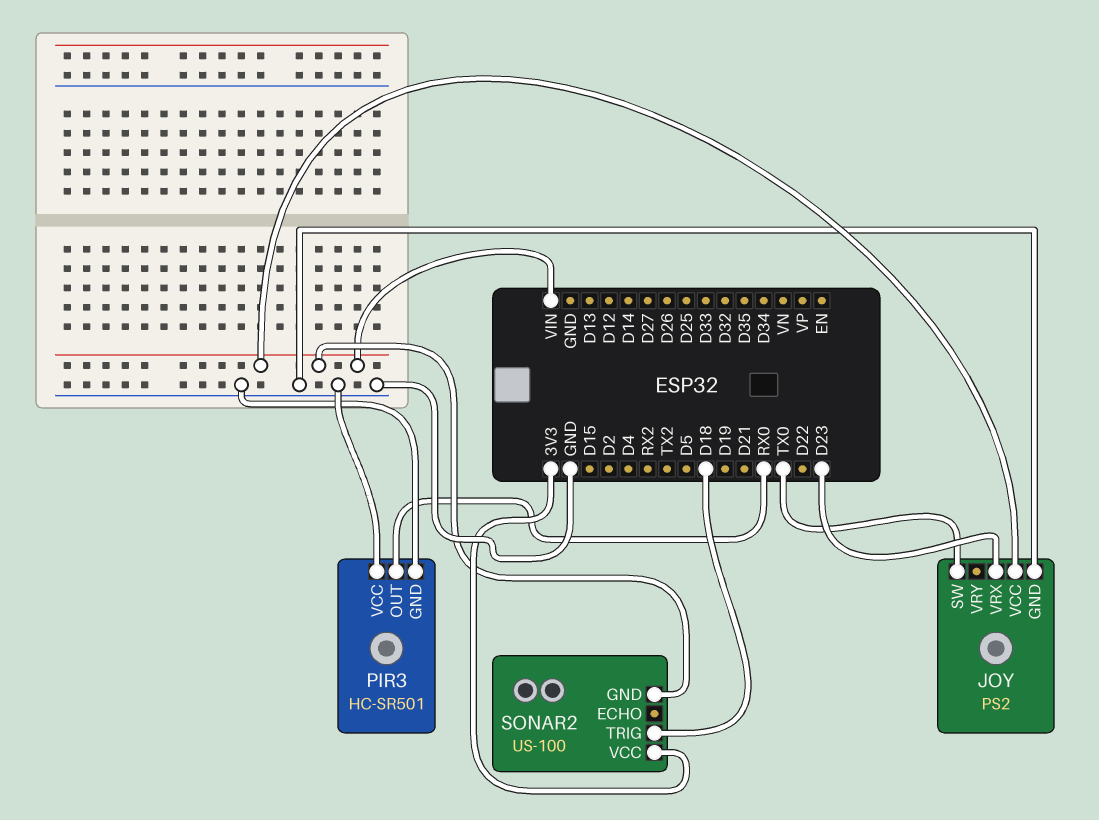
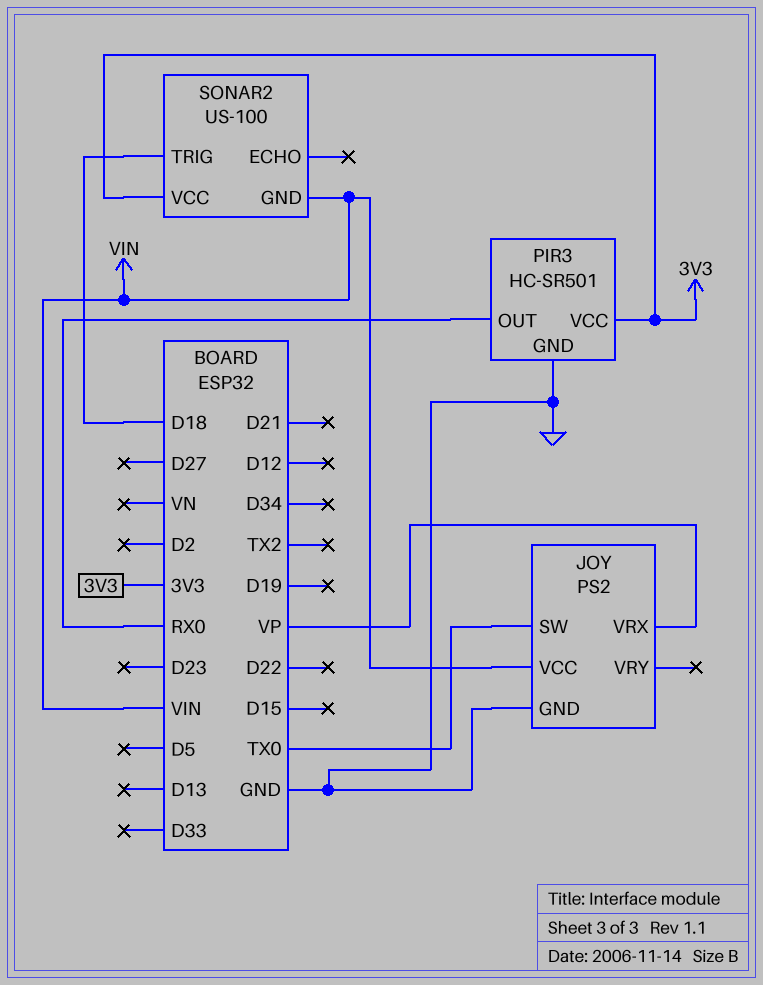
JOY pin VRX: D23 -> VP
PIR3 pin VCC: GND -> 3V3

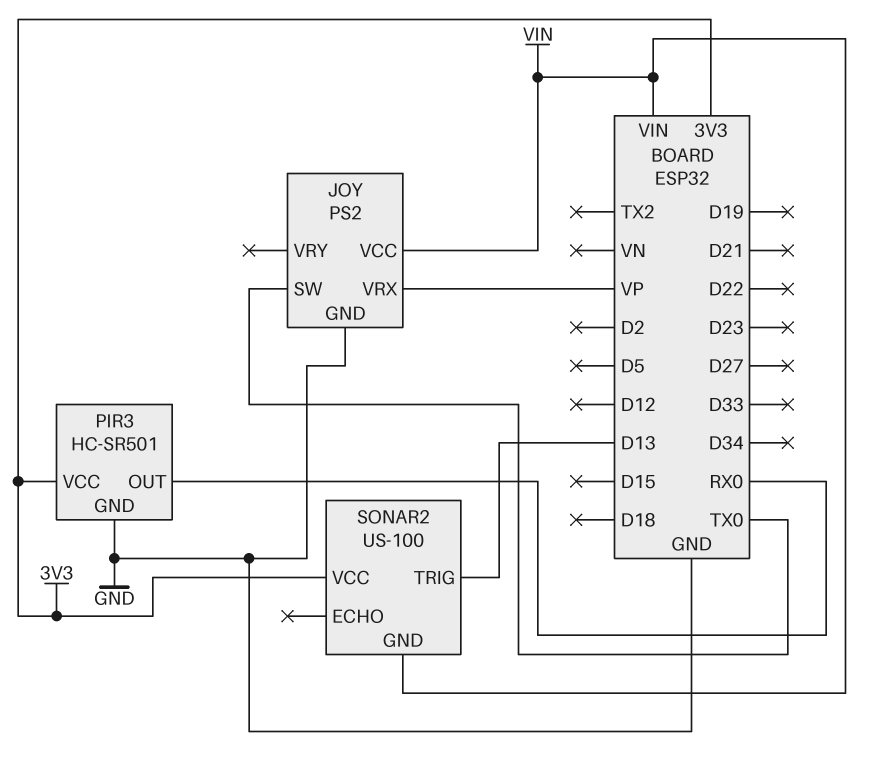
SONAR2 pin TRIG: D18 -> D13

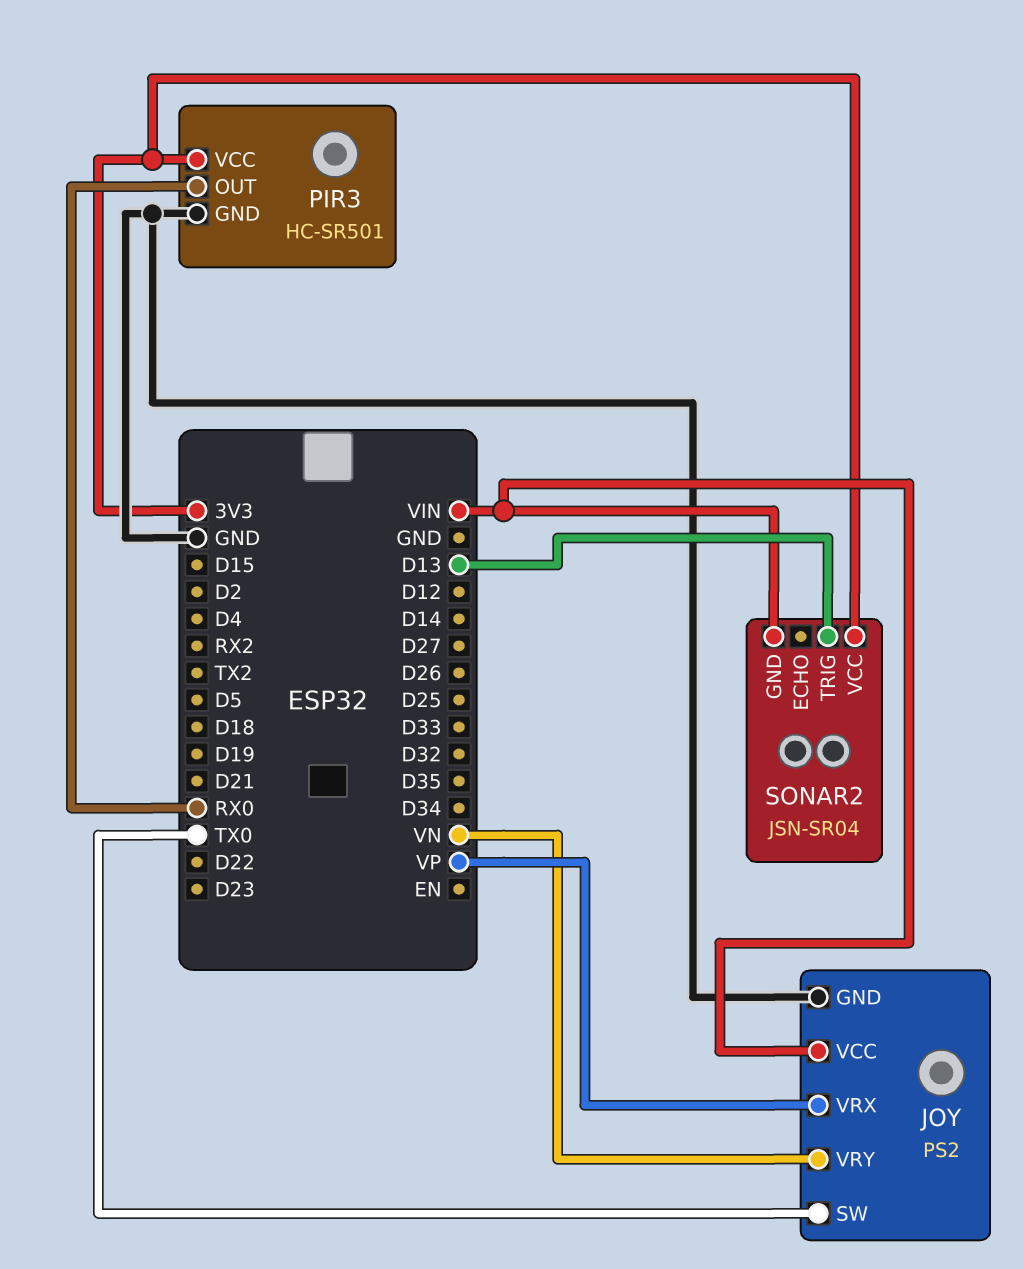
JOY pin VRY: none -> VN
SONAR2: US-100 -> JSN-SR04

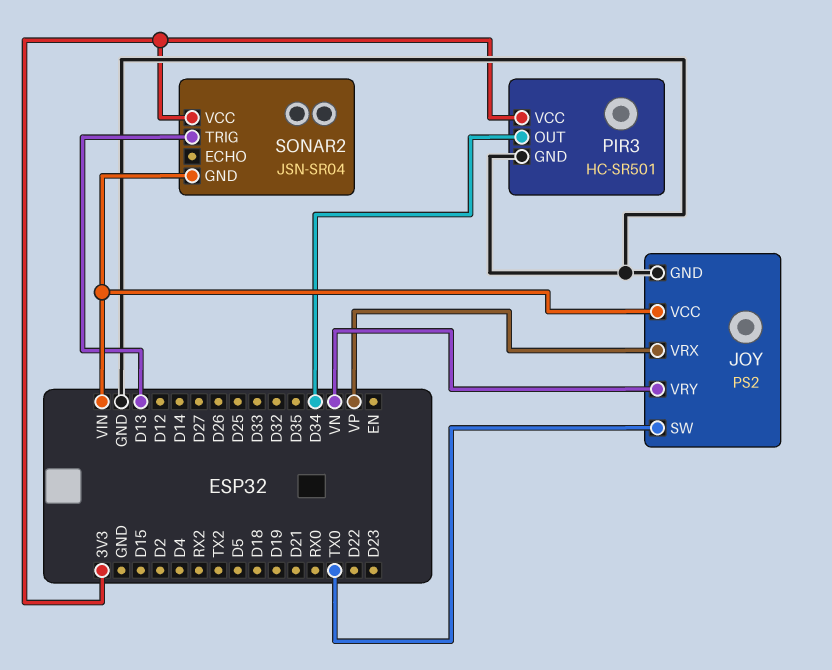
PIR3 pin OUT: RX0 -> D34

